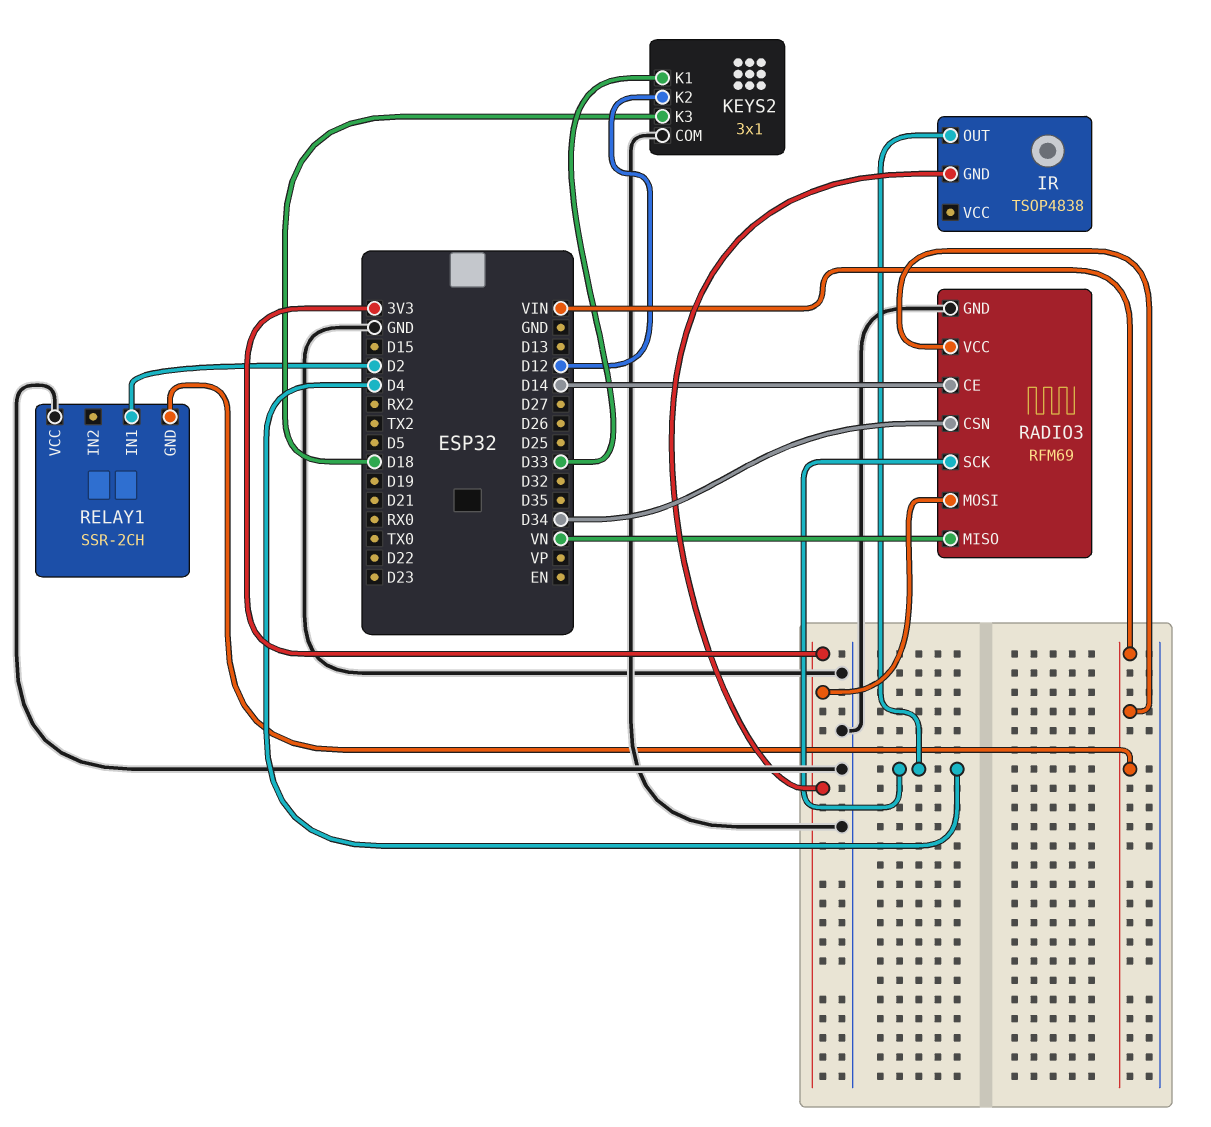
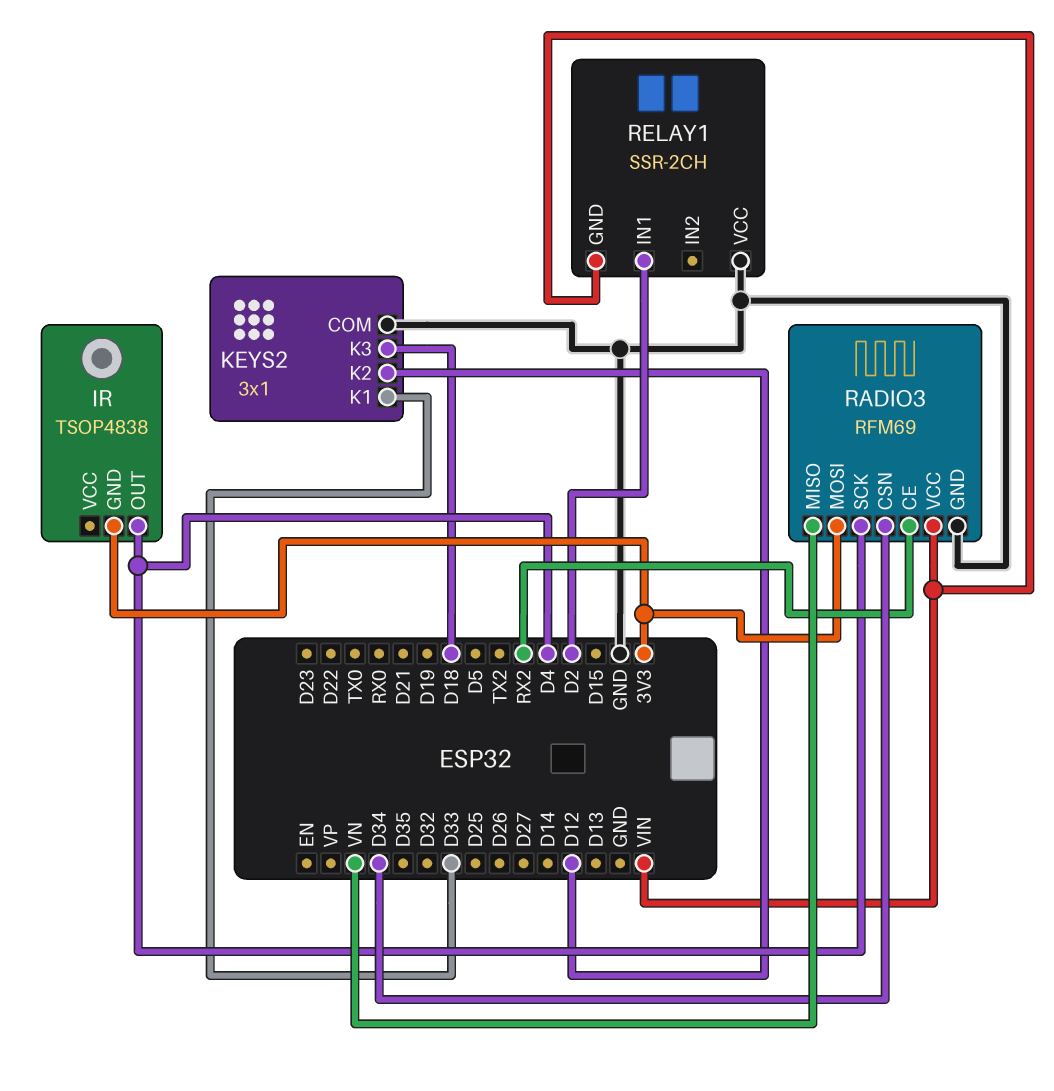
RADIO3 pin CE: D14 -> RX2

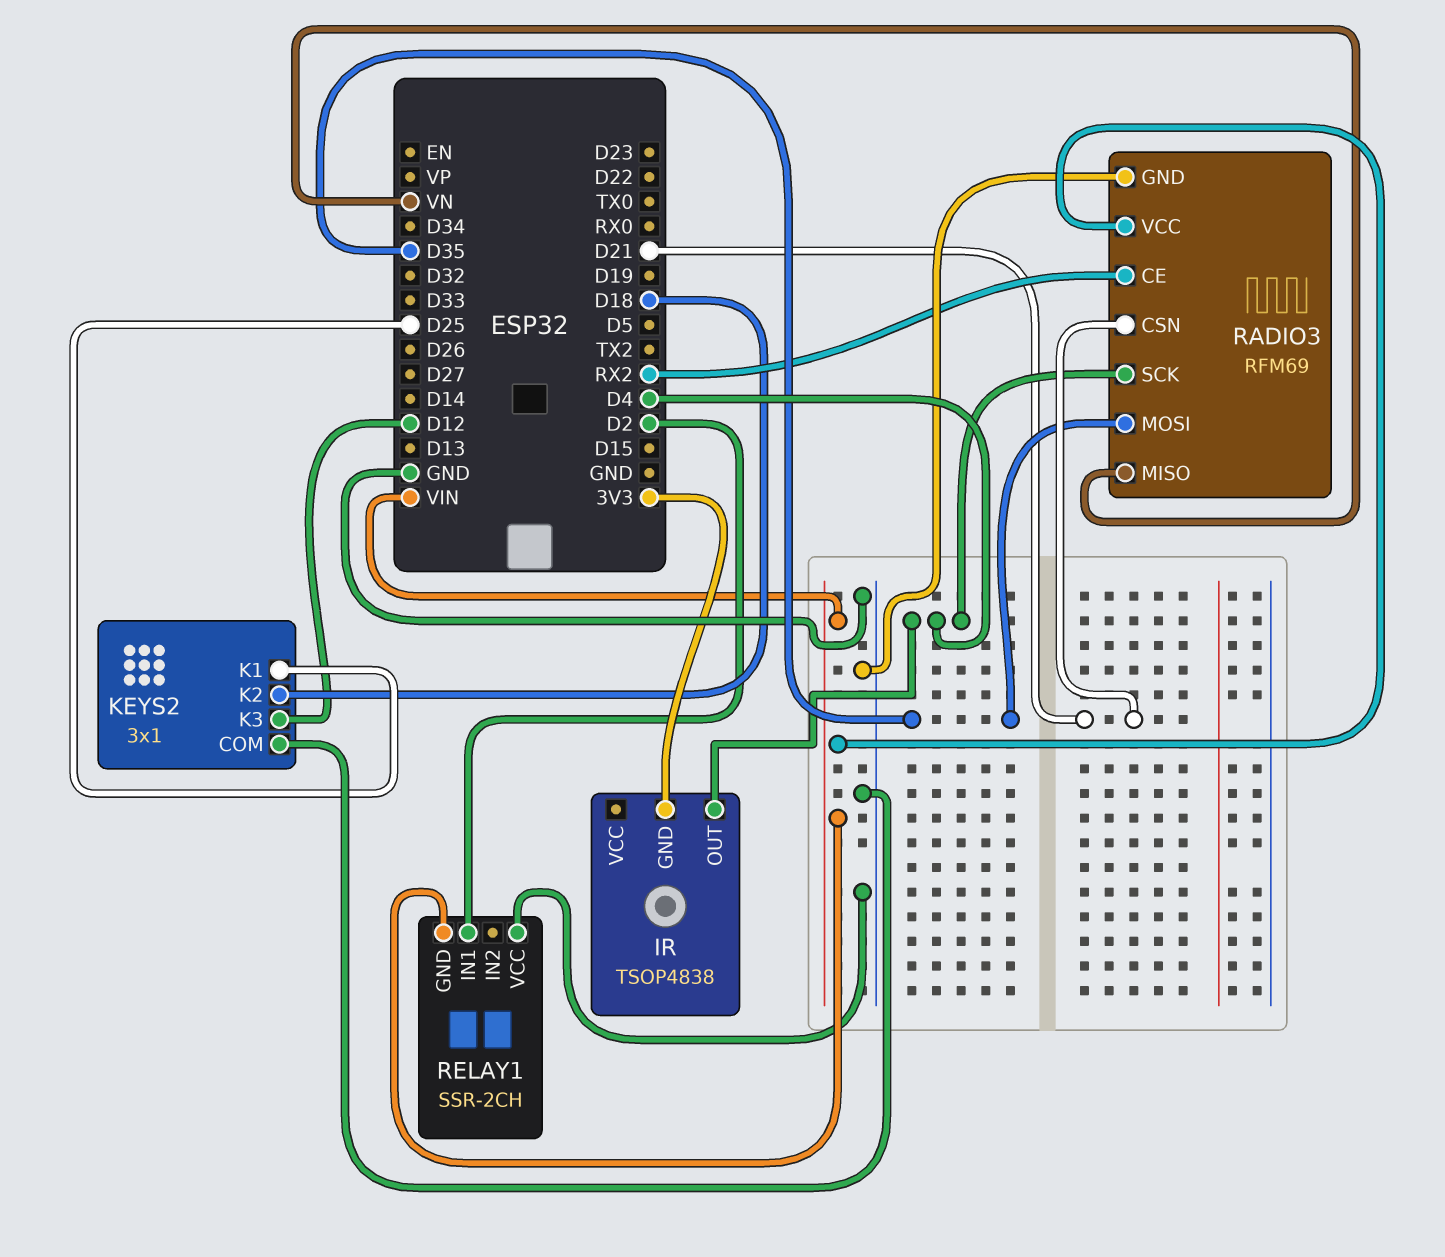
KEYS2 pin K1: D33 -> D25
KEYS2 pin K2: D12 -> D18
KEYS2 pin K3: D18 -> D12
RADIO3 pin CSN: D34 -> D21
RADIO3 pin MOSI: 3V3 -> D35

